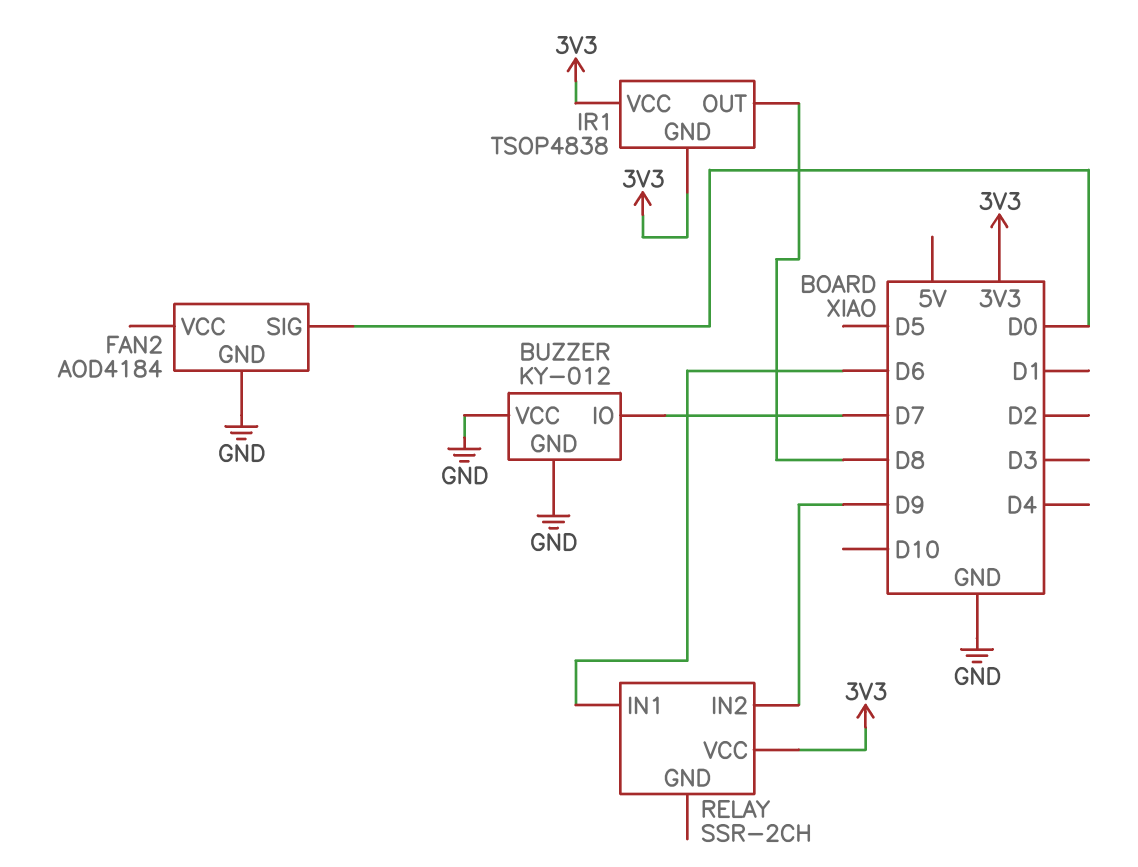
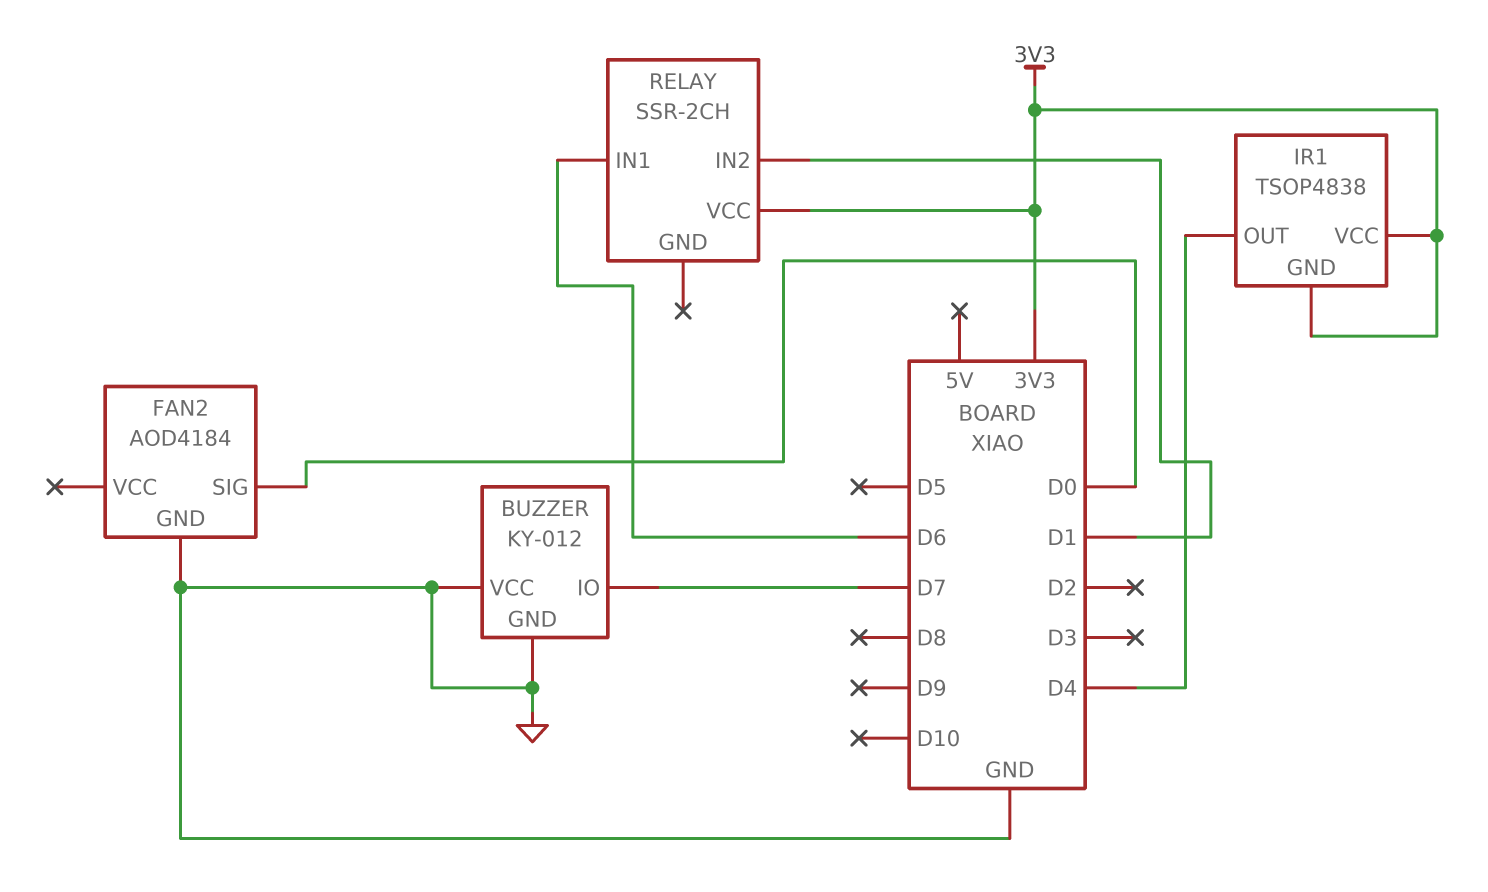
IR1 pin OUT: D8 -> D4
RELAY pin IN2: D9 -> D1

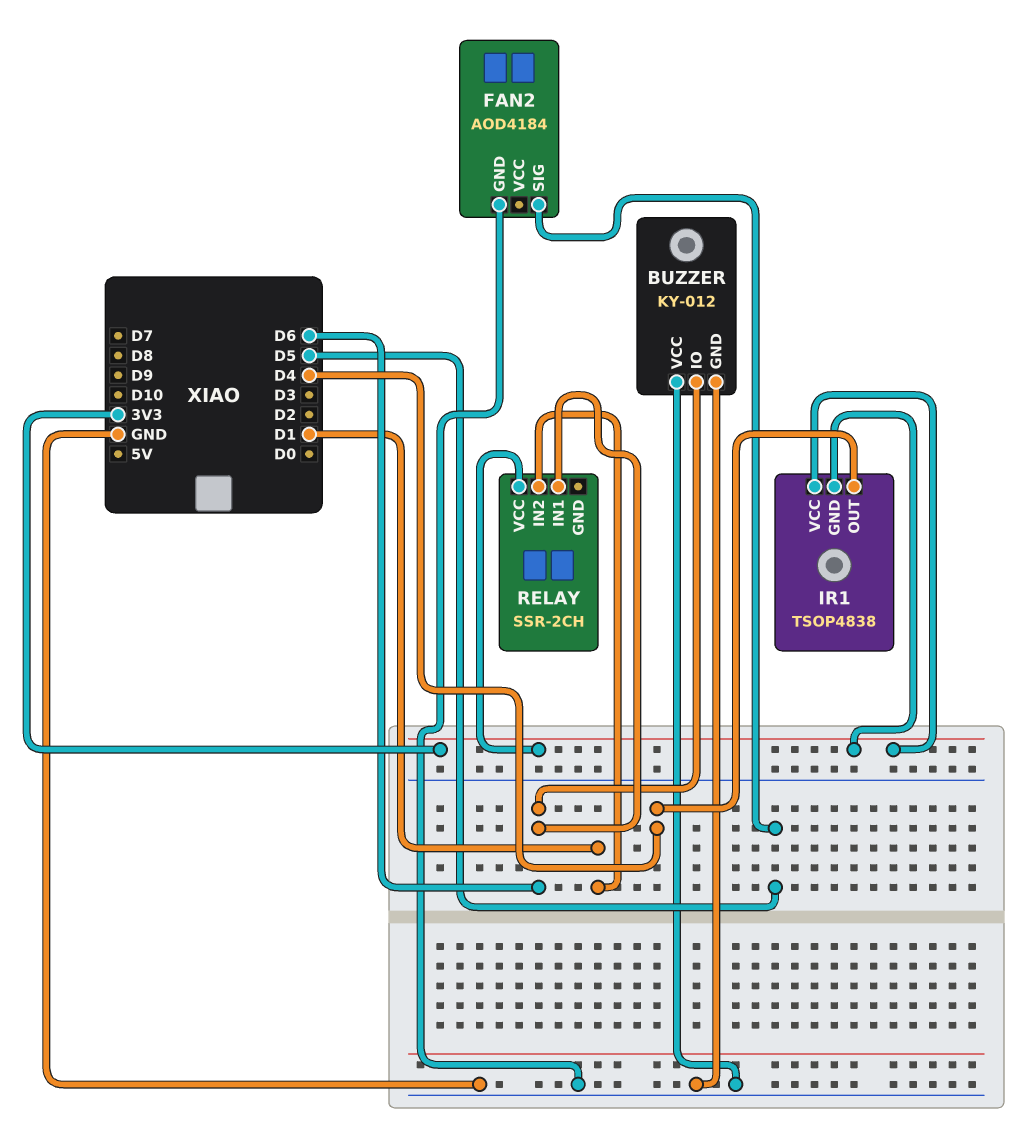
BUZZER pin IO: D7 -> D6
FAN2 pin SIG: D0 -> D5

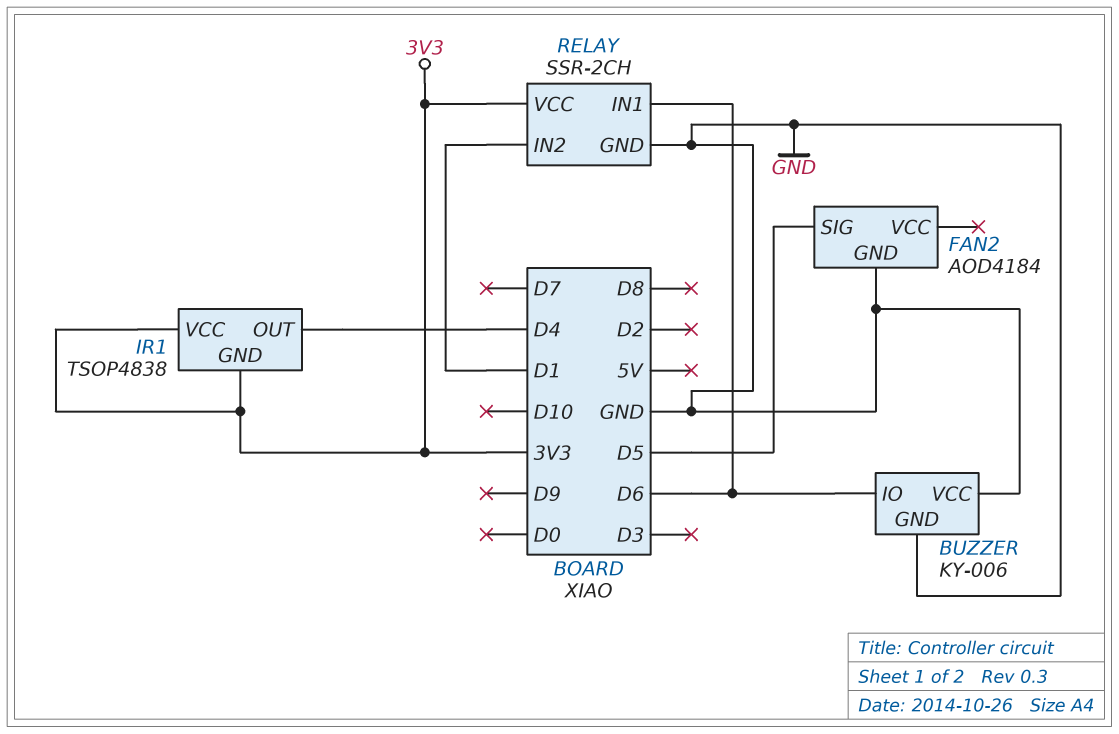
BUZZER: KY-012 -> KY-006
RELAY pin GND: none -> GND

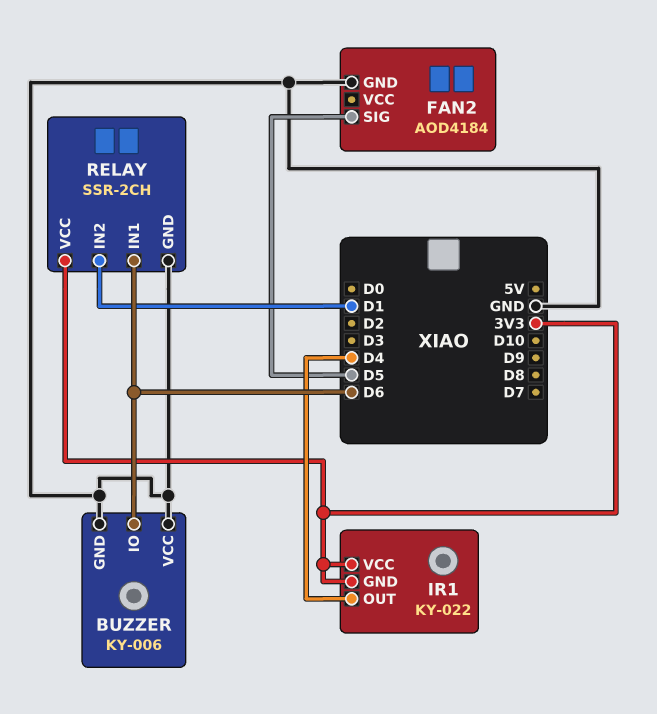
IR1: TSOP4838 -> KY-022

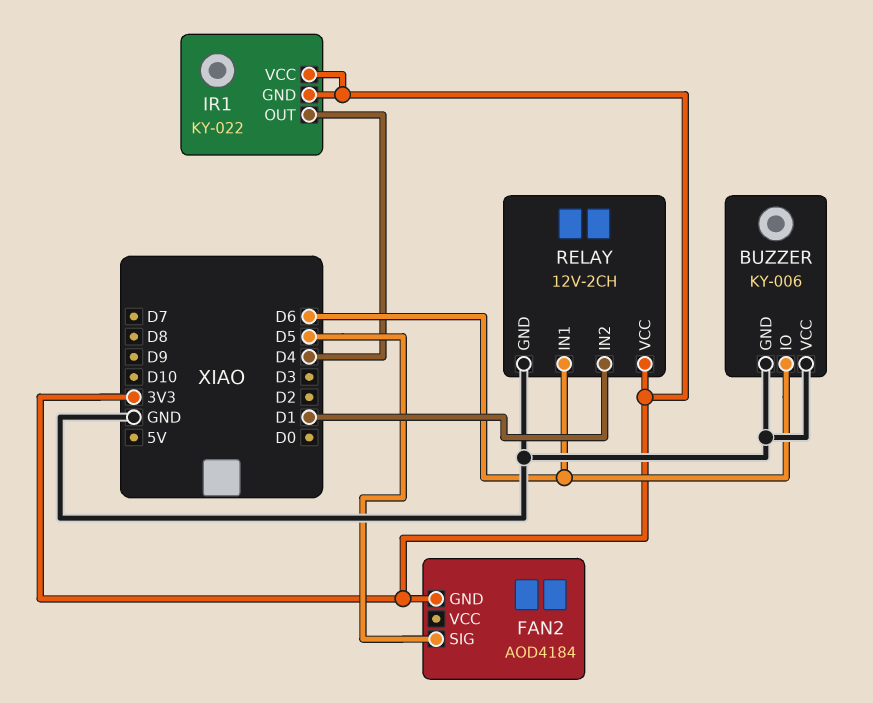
FAN2 pin GND: GND -> 3V3
RELAY: SSR-2CH -> 12V-2CH

